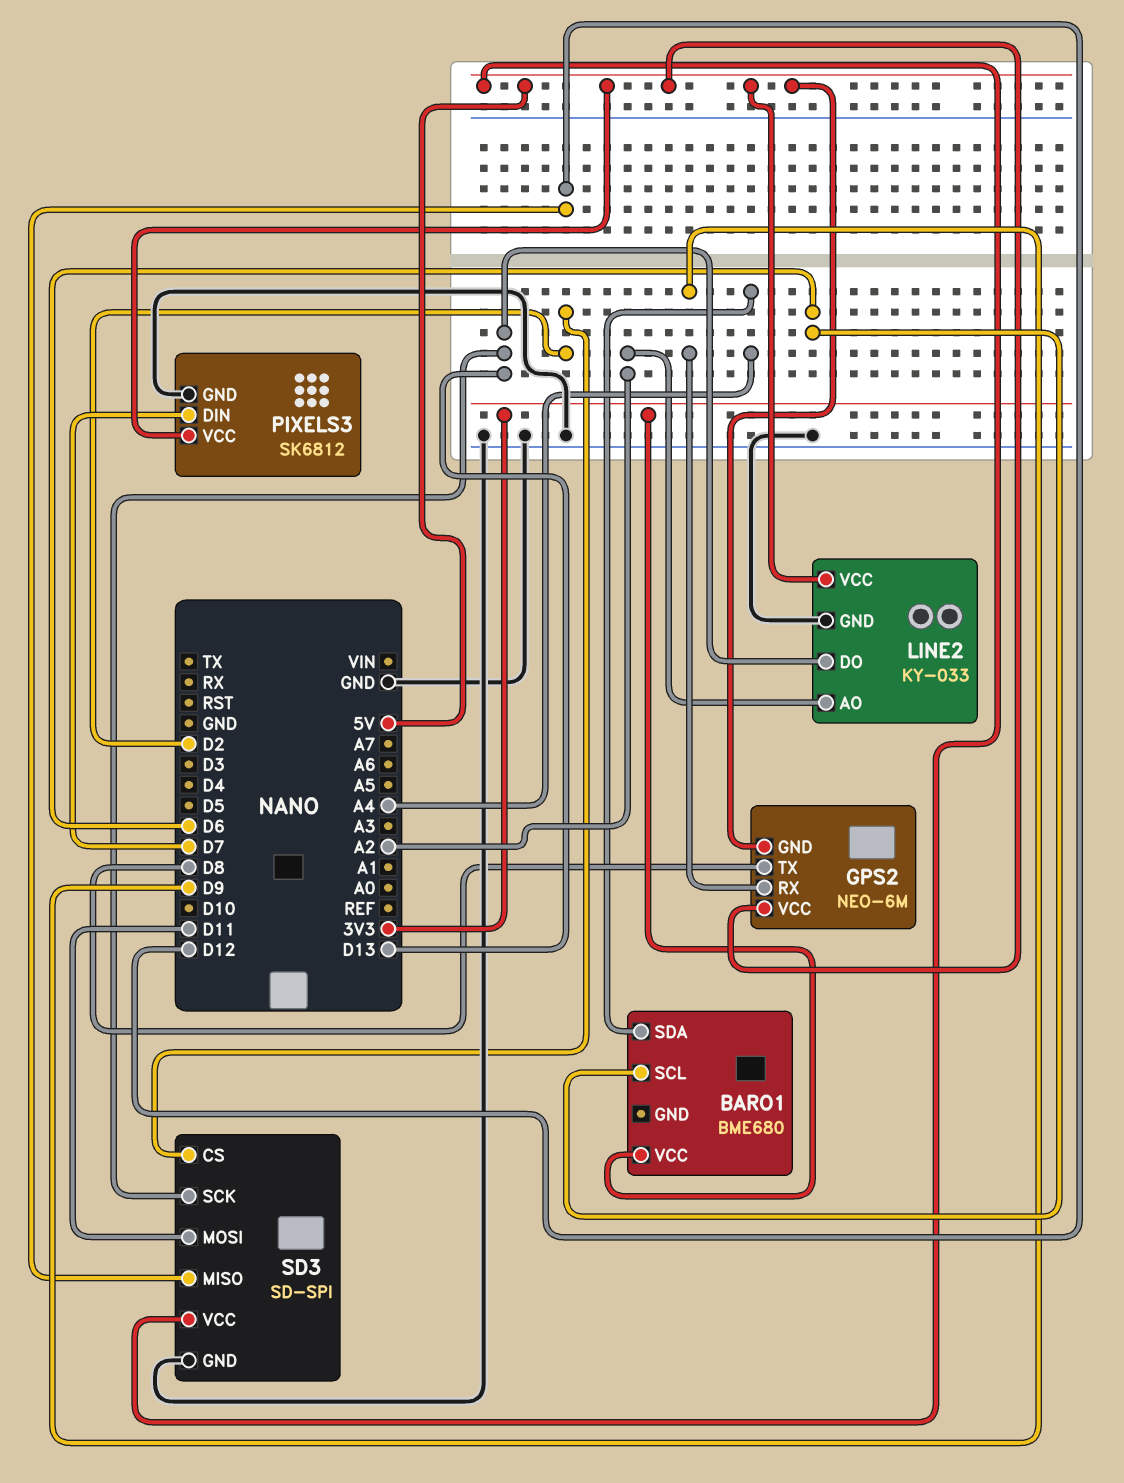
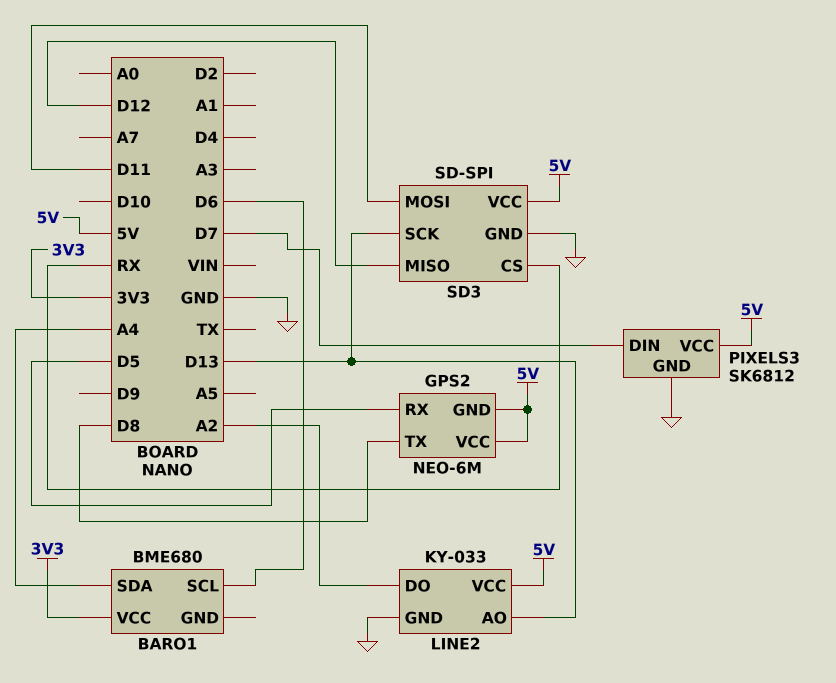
GPS2 pin RX: D9 -> D5
LINE2 pin AO: A2 -> D13
LINE2 pin DO: D13 -> A2
SD3 pin CS: D2 -> RX

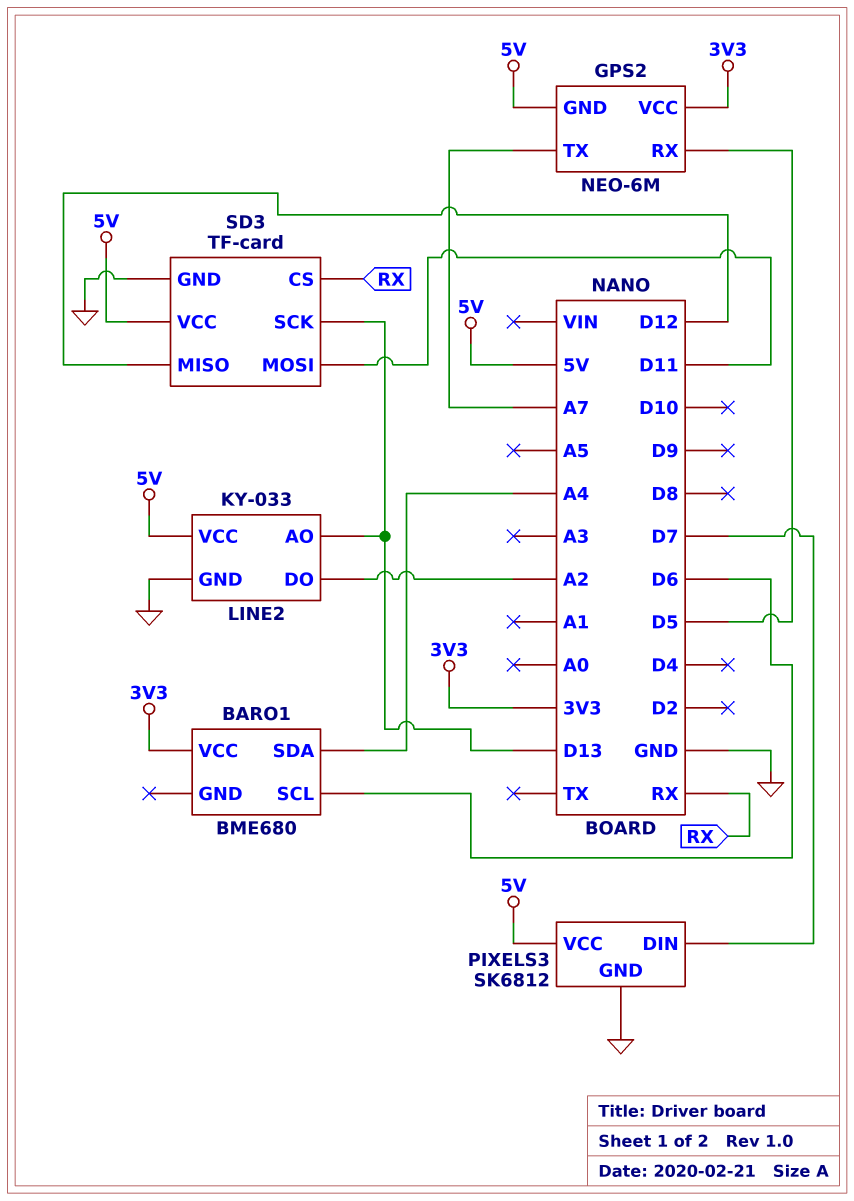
GPS2 pin TX: D8 -> A7
GPS2 pin VCC: 5V -> 3V3
SD3: SD-SPI -> TF-card

